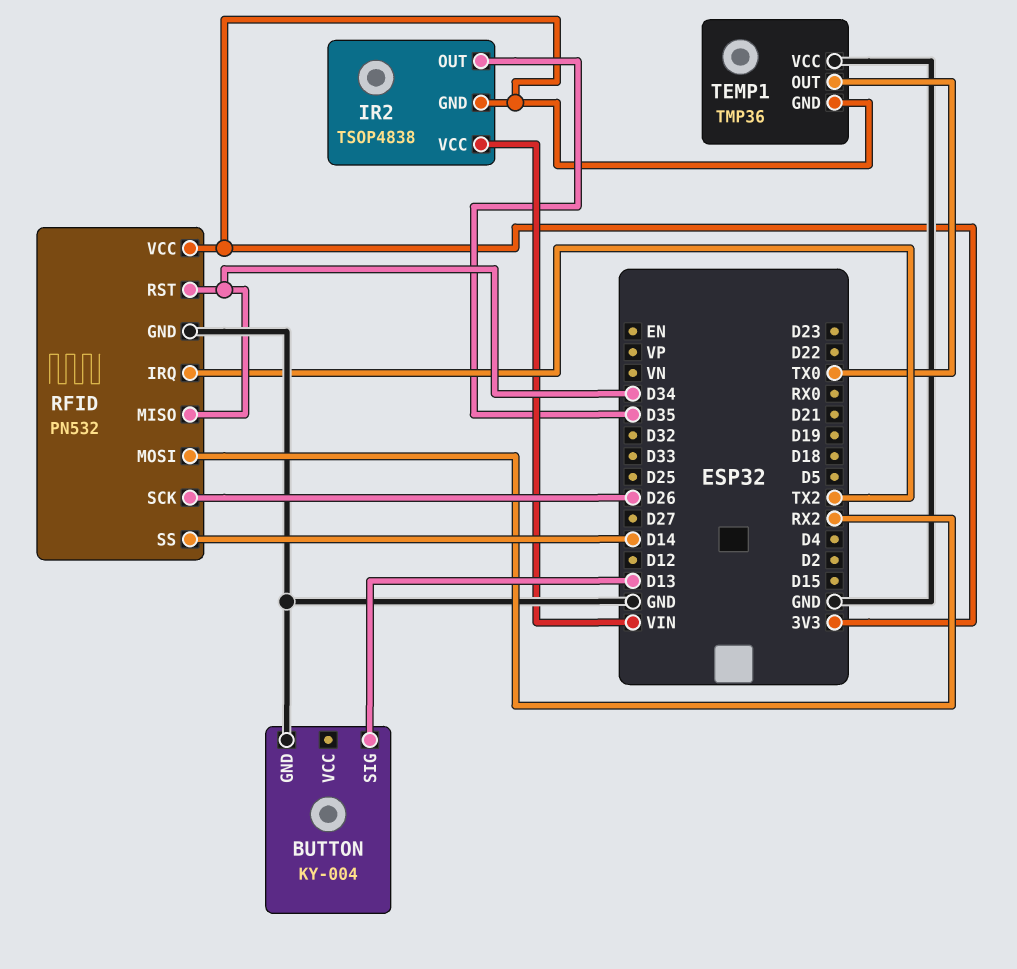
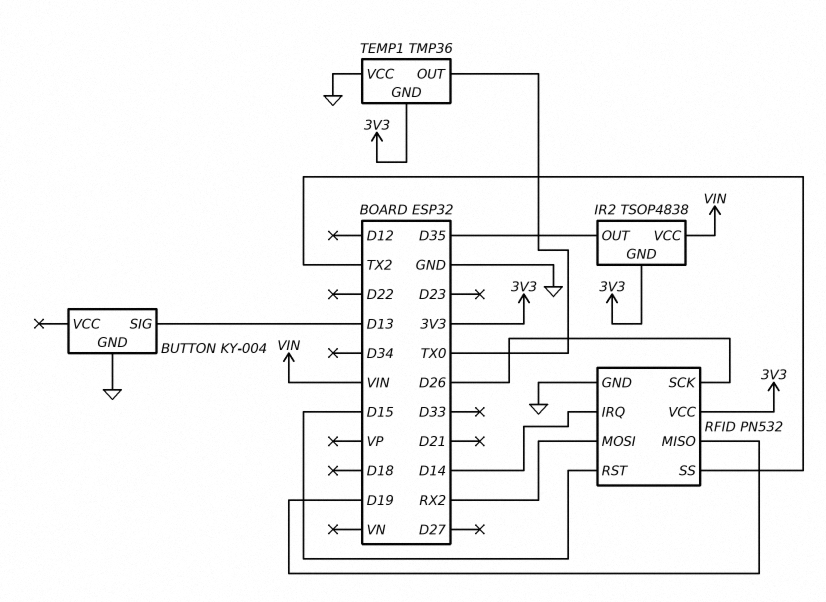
RFID pin IRQ: TX2 -> D14
RFID pin MISO: D34 -> D19
RFID pin RST: D34 -> D15
RFID pin SS: D14 -> TX2

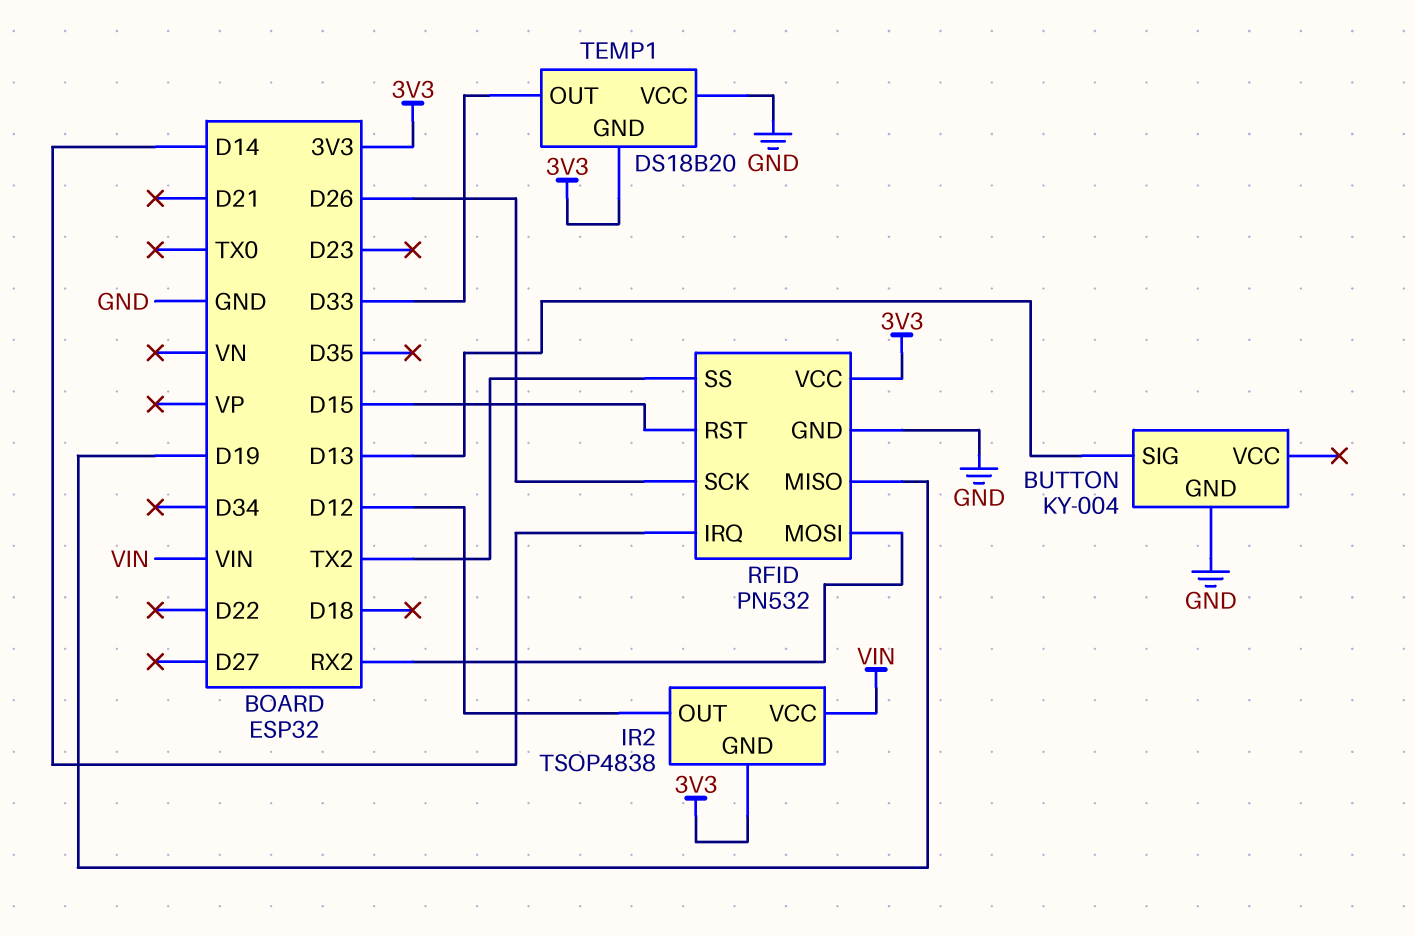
IR2 pin OUT: D35 -> D12
TEMP1: TMP36 -> DS18B20
TEMP1 pin OUT: TX0 -> D33

